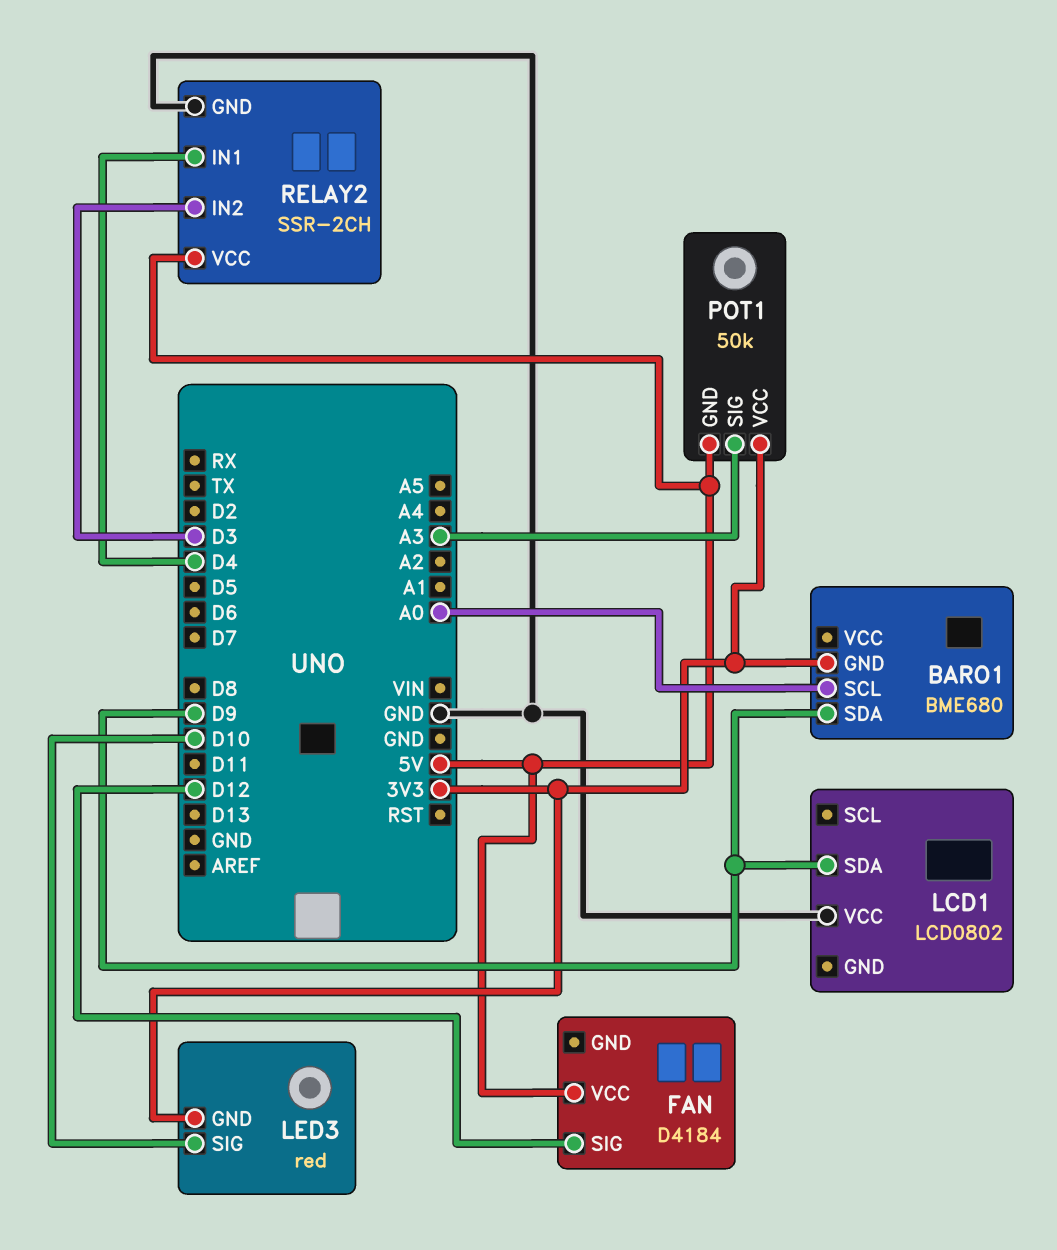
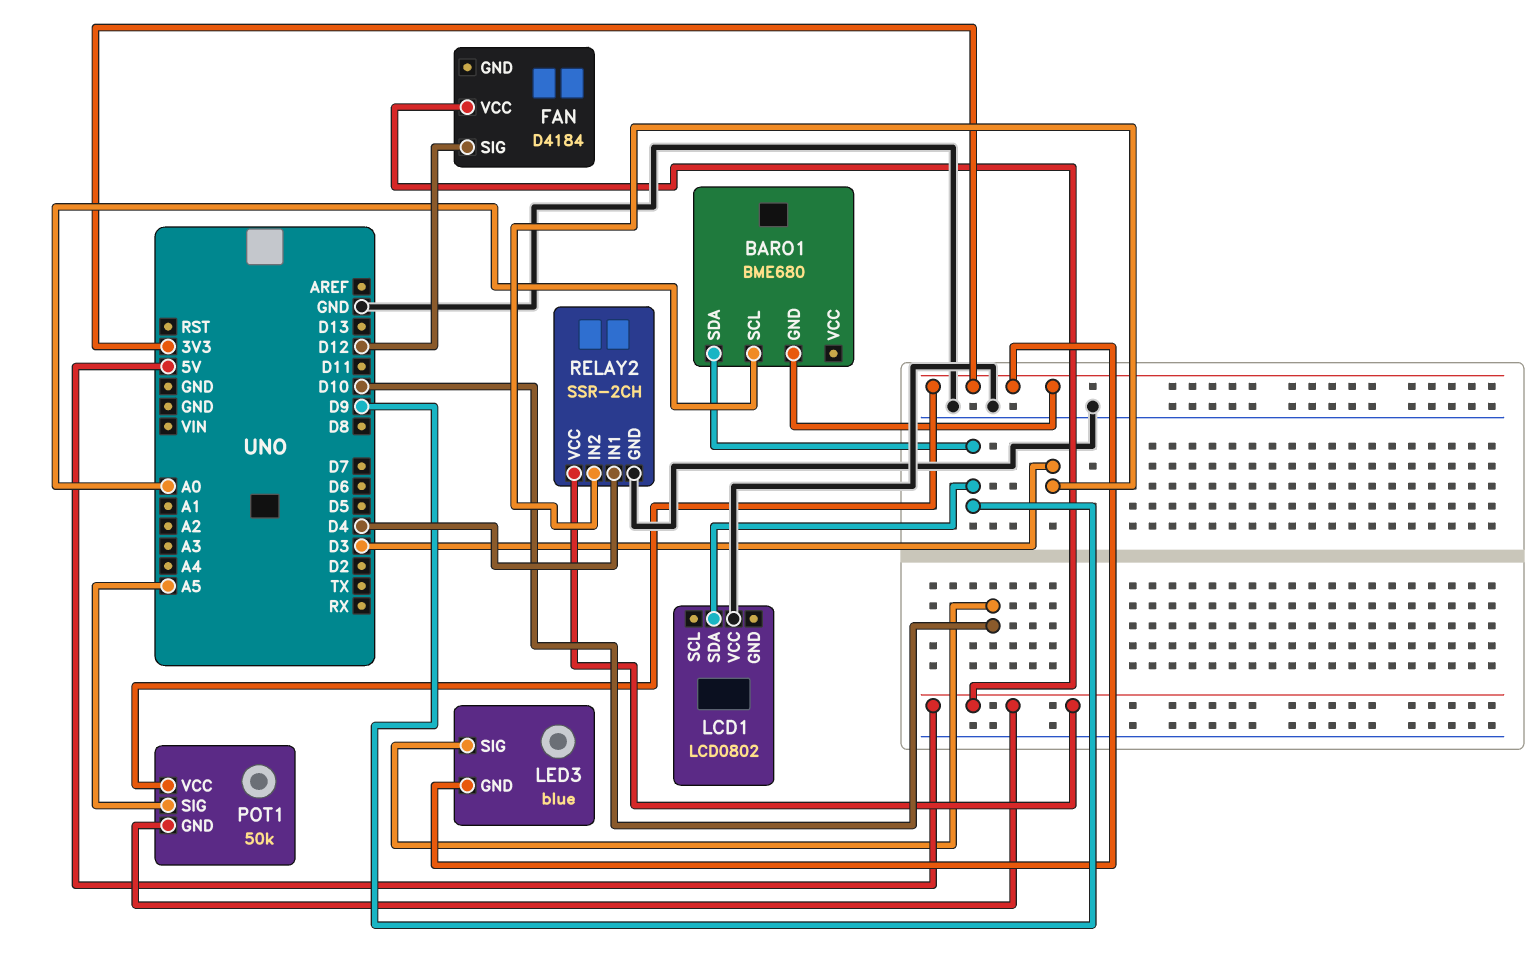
LED3: red -> blue
POT1 pin SIG: A3 -> A5

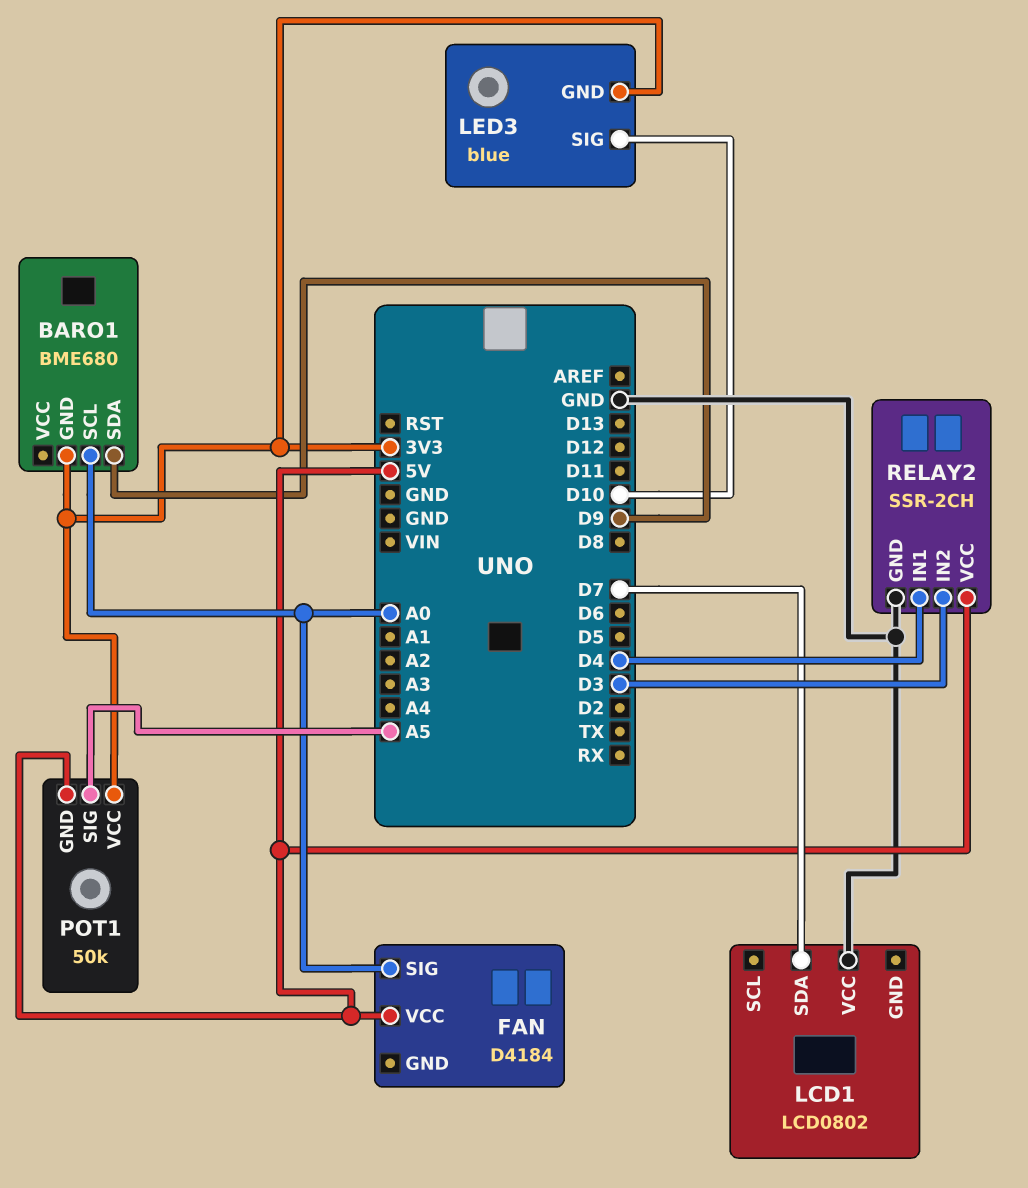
FAN pin SIG: D12 -> A0
LCD1 pin SDA: D9 -> D7

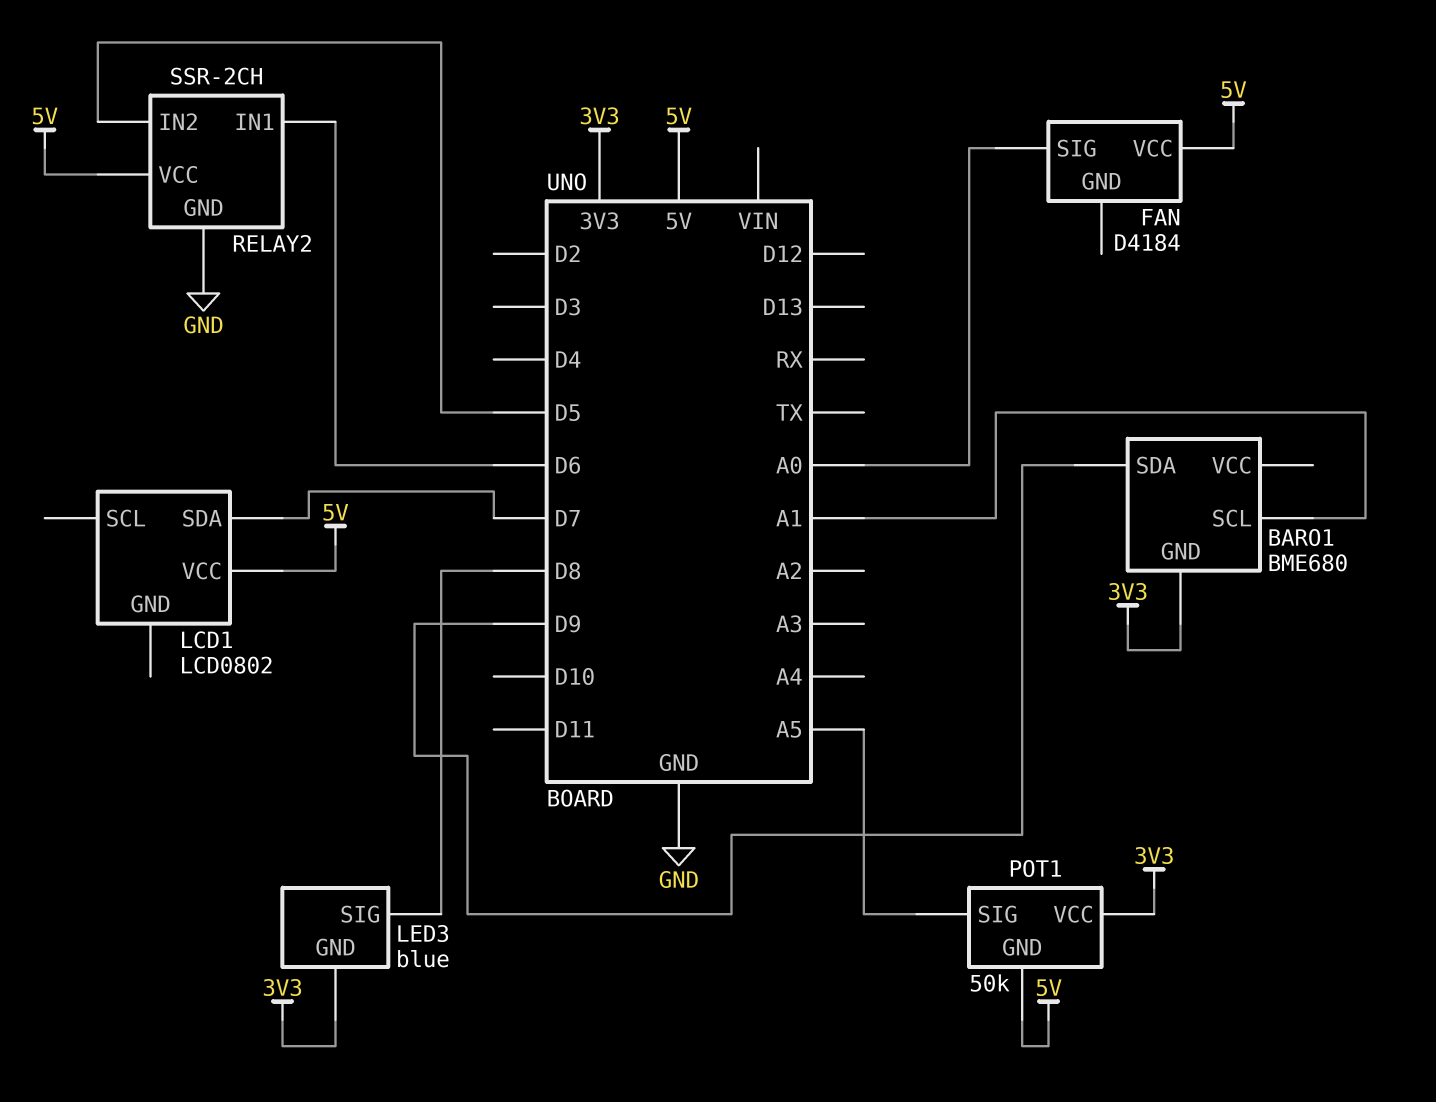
BARO1 pin SCL: A0 -> A1
LCD1 pin VCC: GND -> 5V
LED3 pin SIG: D10 -> D8
RELAY2 pin IN1: D4 -> D6
RELAY2 pin IN2: D3 -> D5

